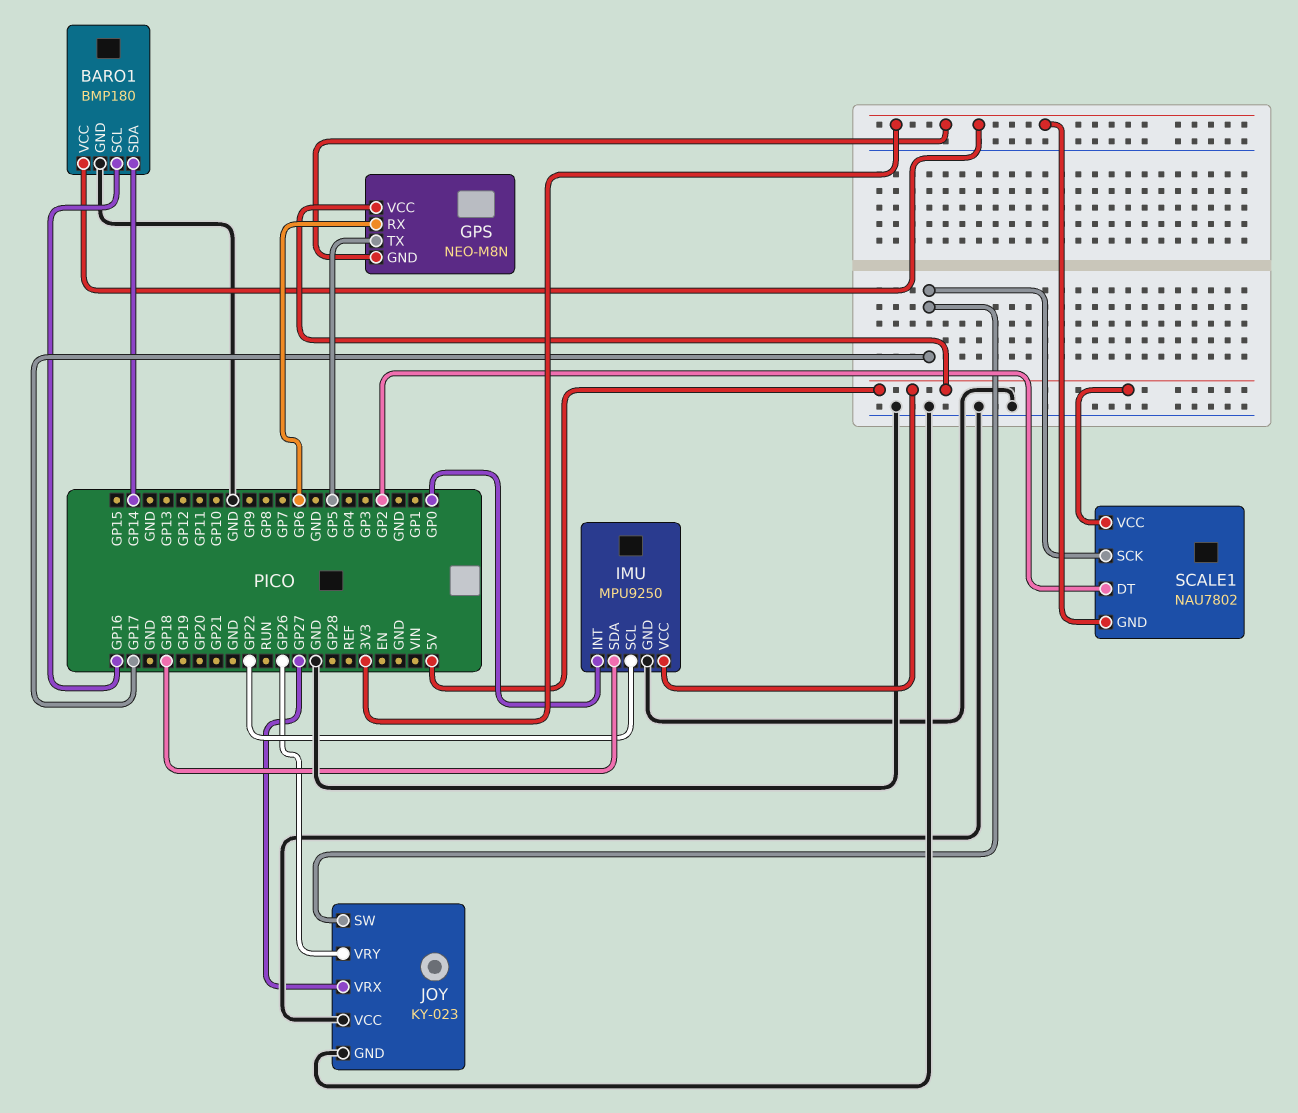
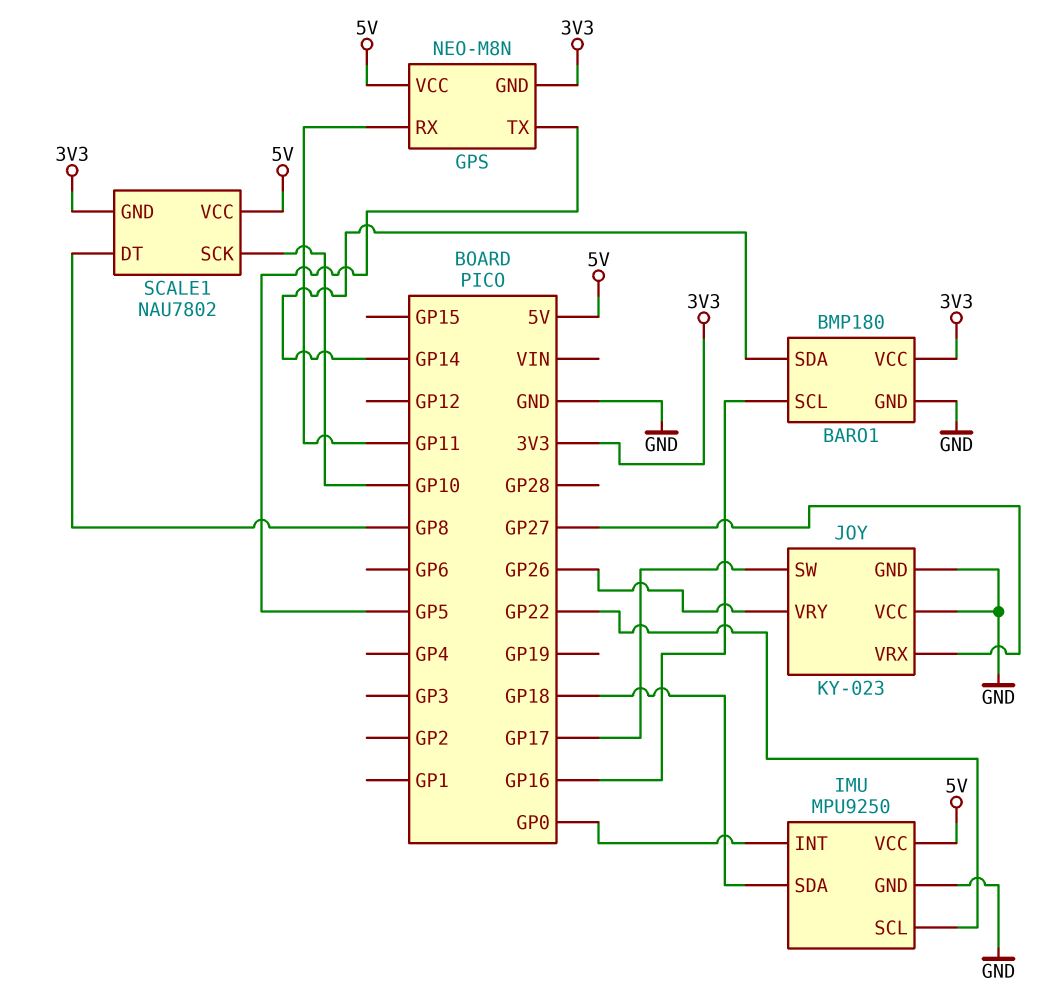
GPS pin RX: GP6 -> GP11
SCALE1 pin DT: GP2 -> GP8
SCALE1 pin SCK: GP17 -> GP10

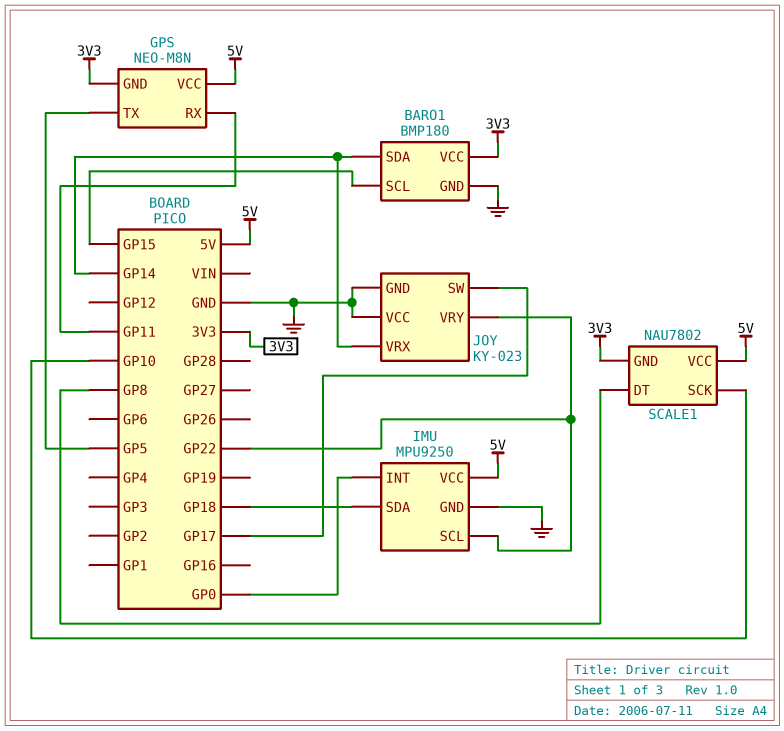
BARO1 pin SCL: GP16 -> GP15
JOY pin VRX: GP27 -> GP14
JOY pin VRY: GP26 -> GP22

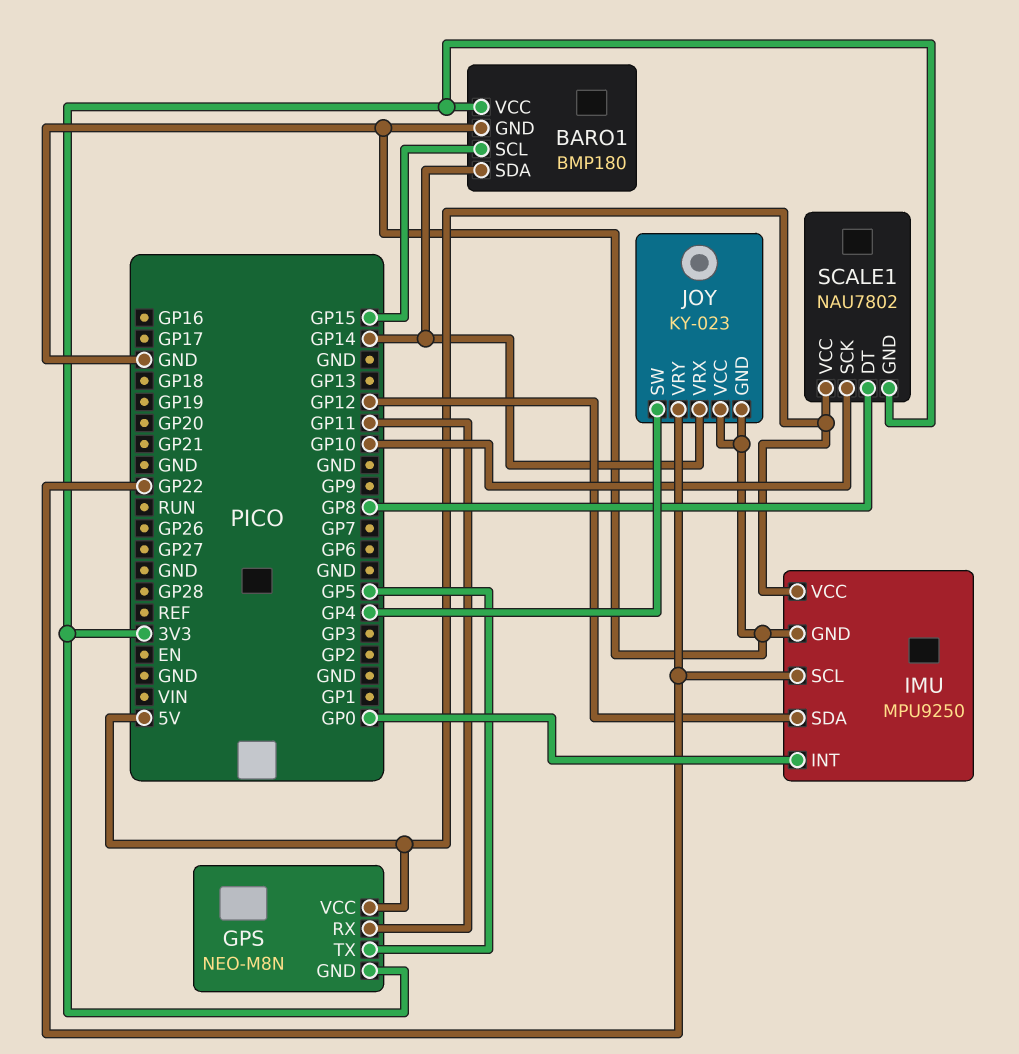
IMU pin SDA: GP18 -> GP12
JOY pin SW: GP17 -> GP4

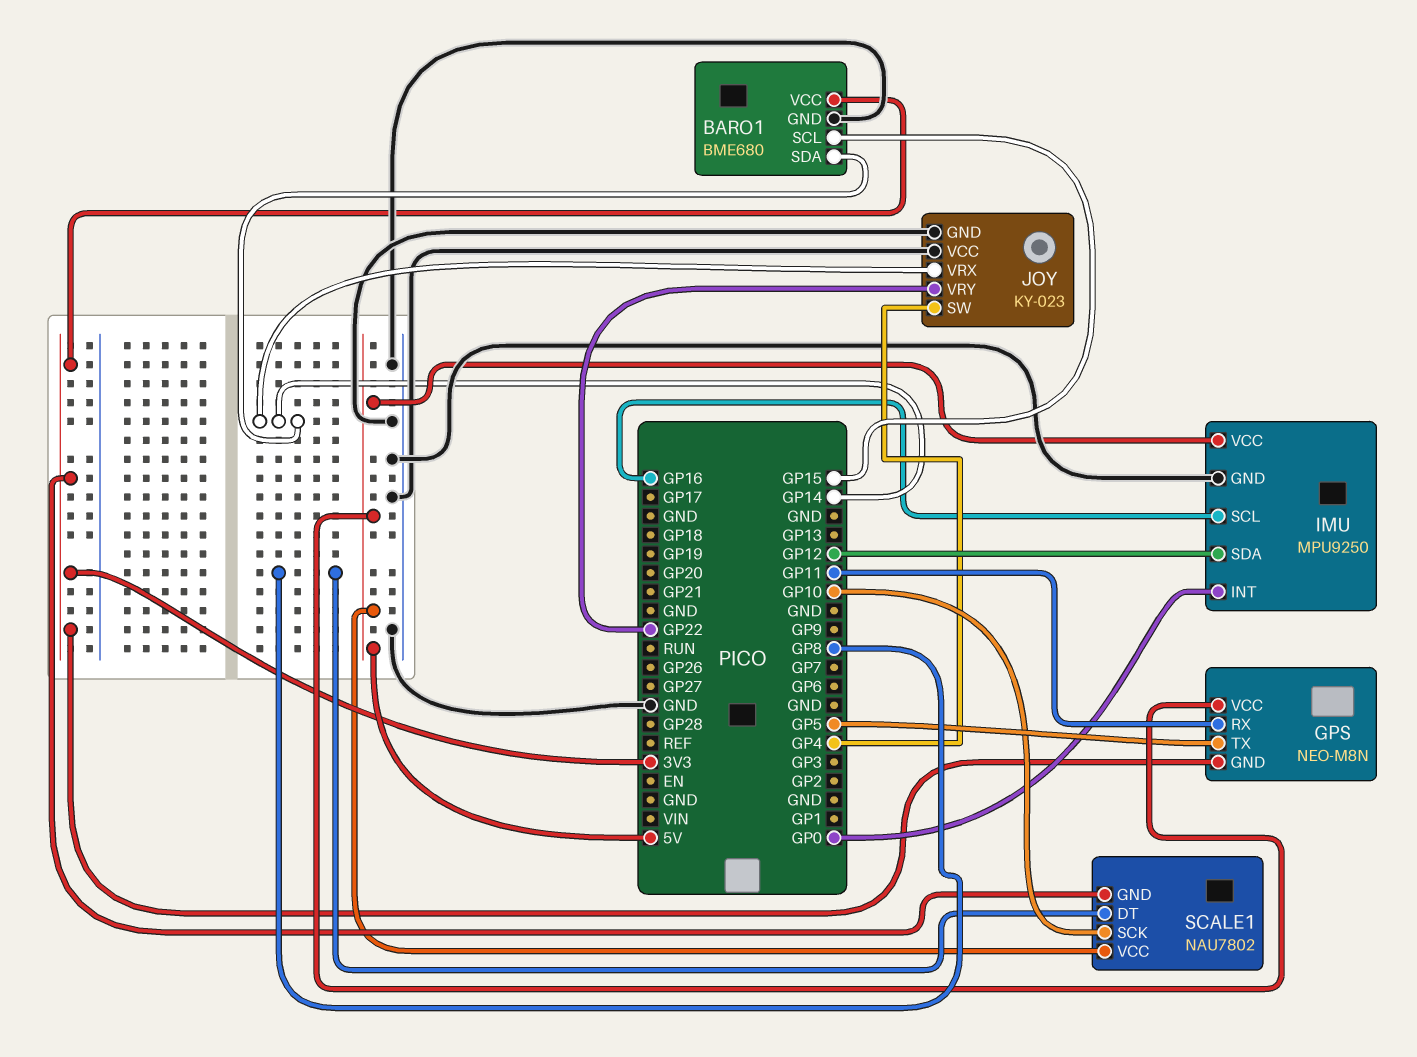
BARO1: BMP180 -> BME680
IMU pin SCL: GP22 -> GP16

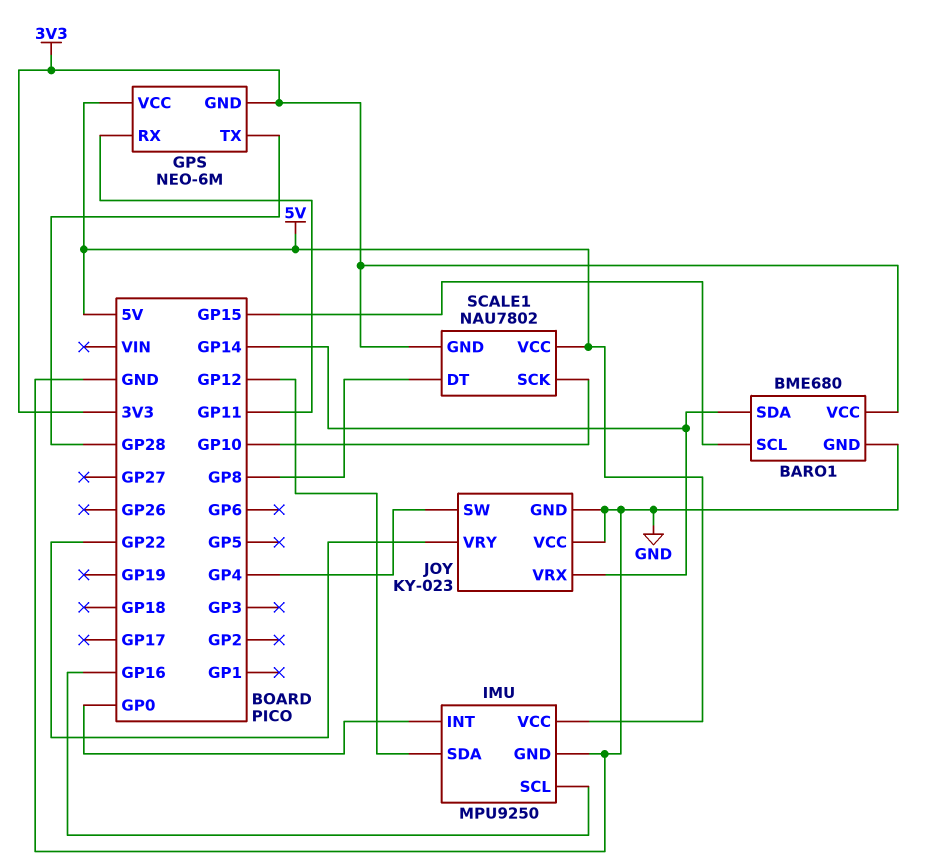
GPS: NEO-M8N -> NEO-6M
GPS pin TX: GP5 -> GP28

